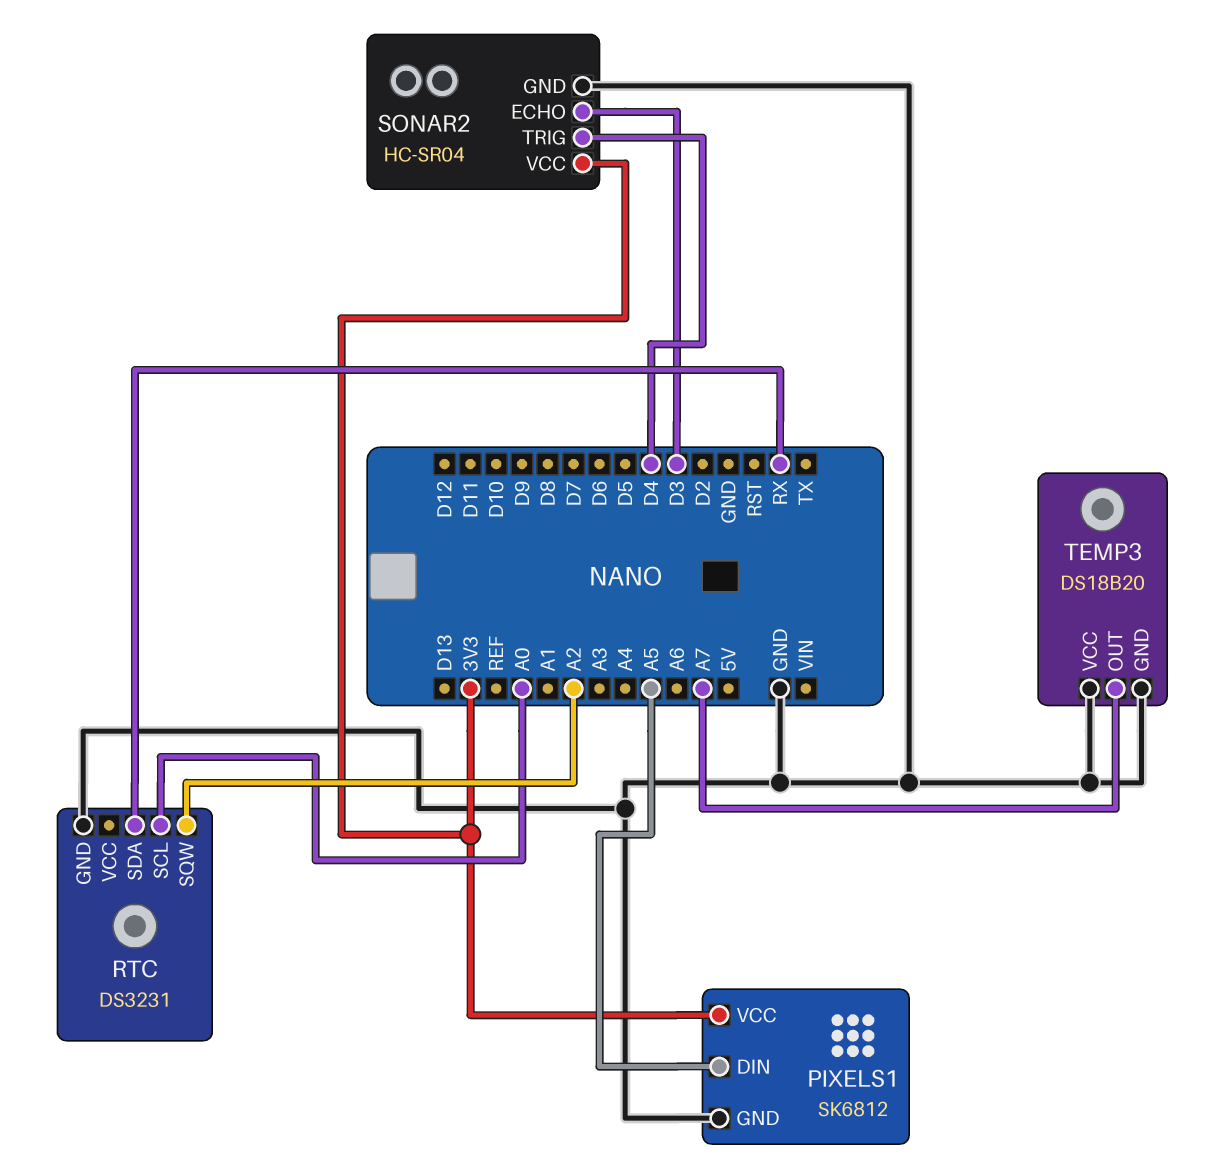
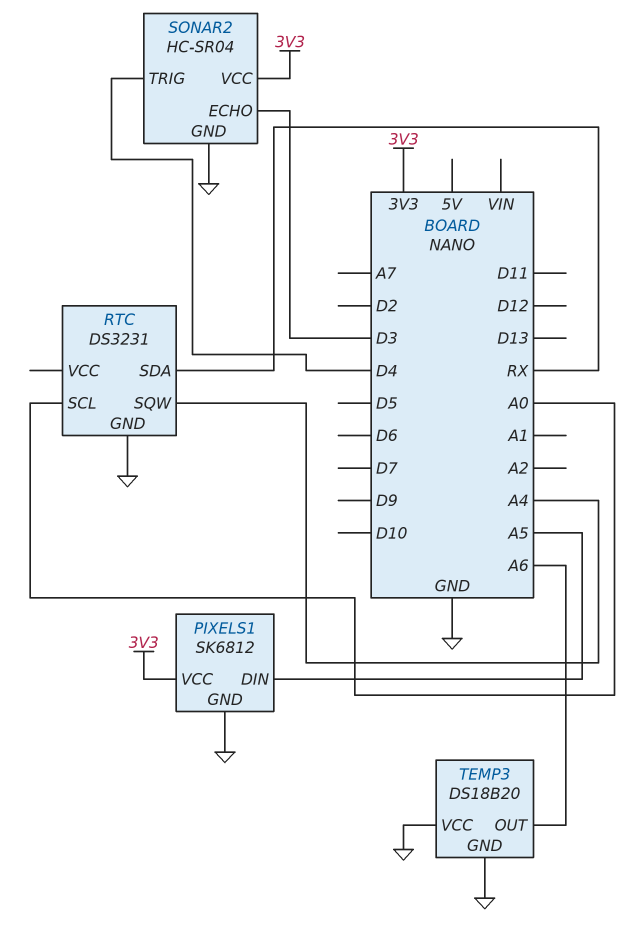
RTC pin SQW: A2 -> A4
TEMP3 pin OUT: A7 -> A6

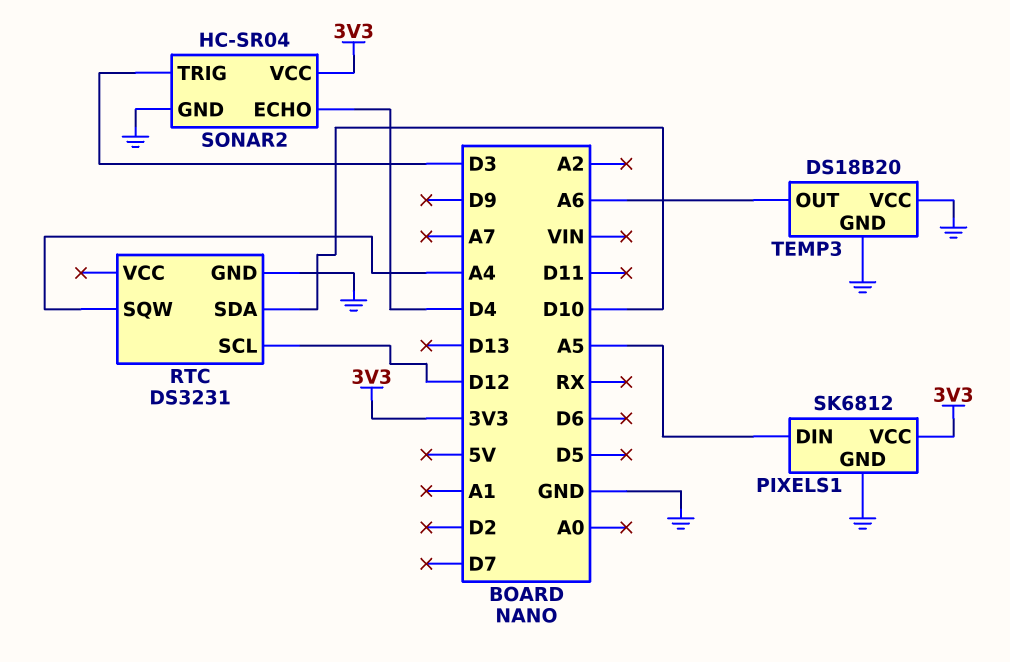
RTC pin SCL: A0 -> D12
RTC pin SDA: RX -> D10
SONAR2 pin ECHO: D3 -> D4
SONAR2 pin TRIG: D4 -> D3

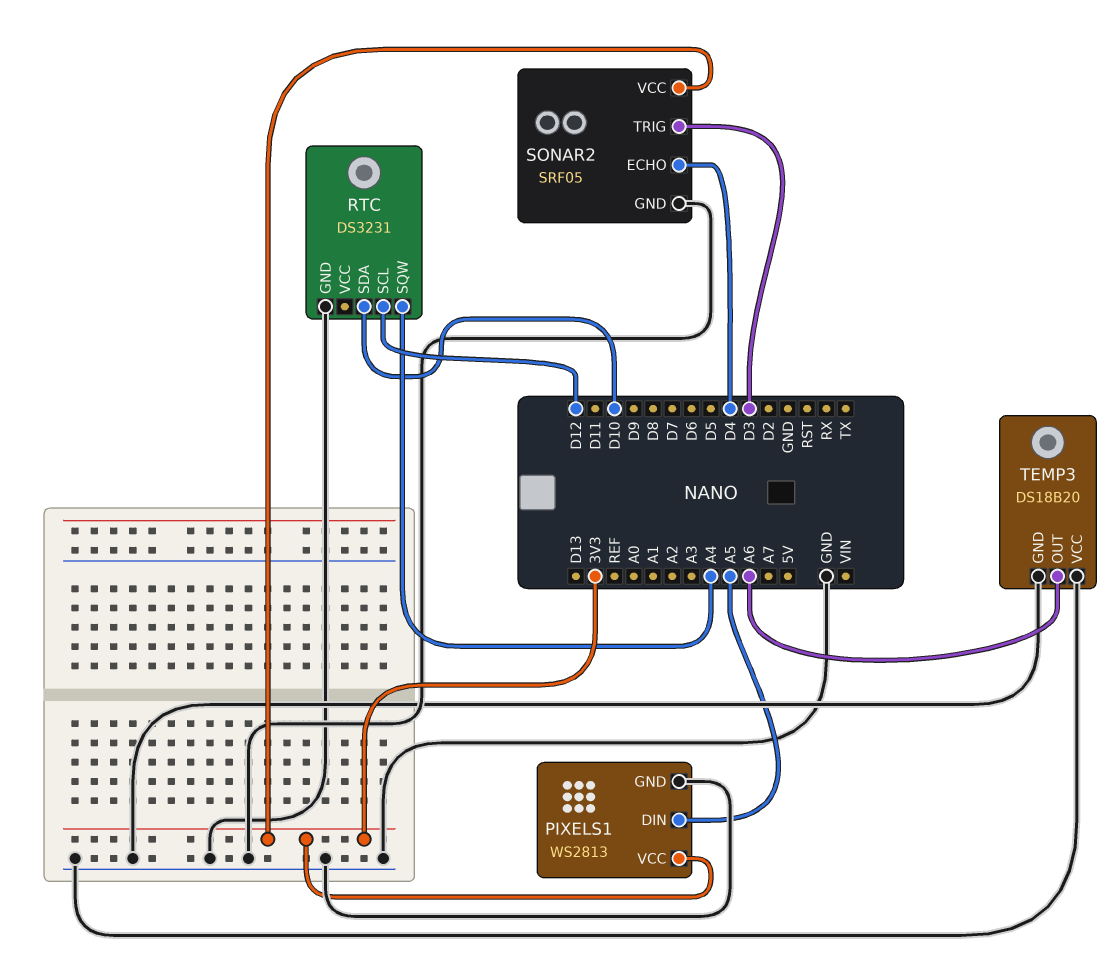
PIXELS1: SK6812 -> WS2813
SONAR2: HC-SR04 -> SRF05

